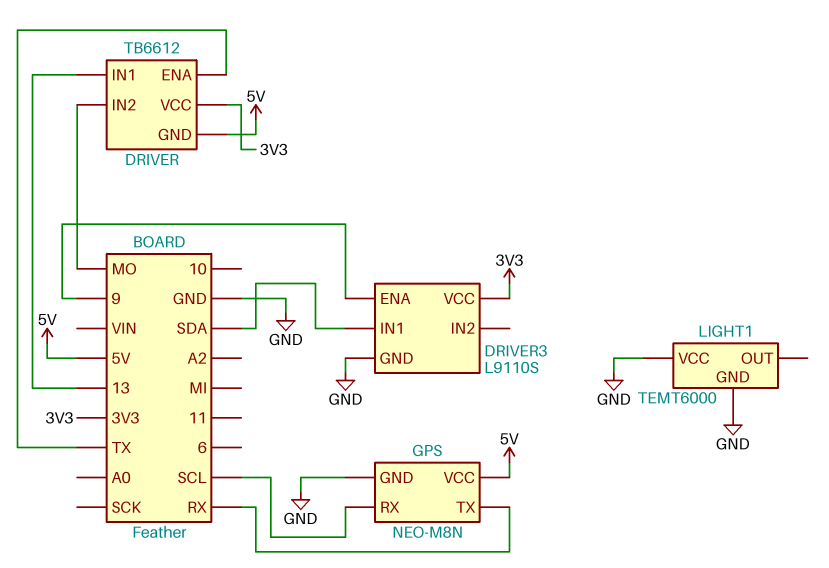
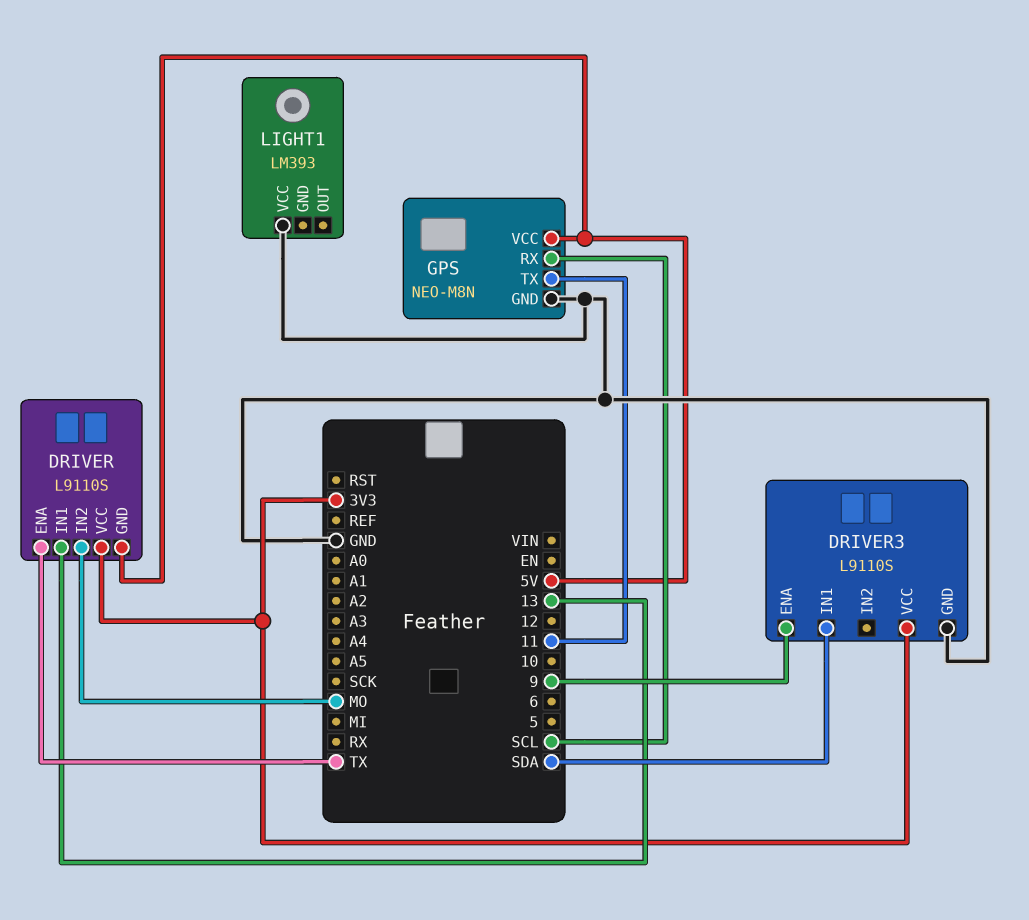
DRIVER: TB6612 -> L9110S
GPS pin TX: RX -> 11
LIGHT1: TEMT6000 -> LM393
LIGHT1 pin GND: GND -> none

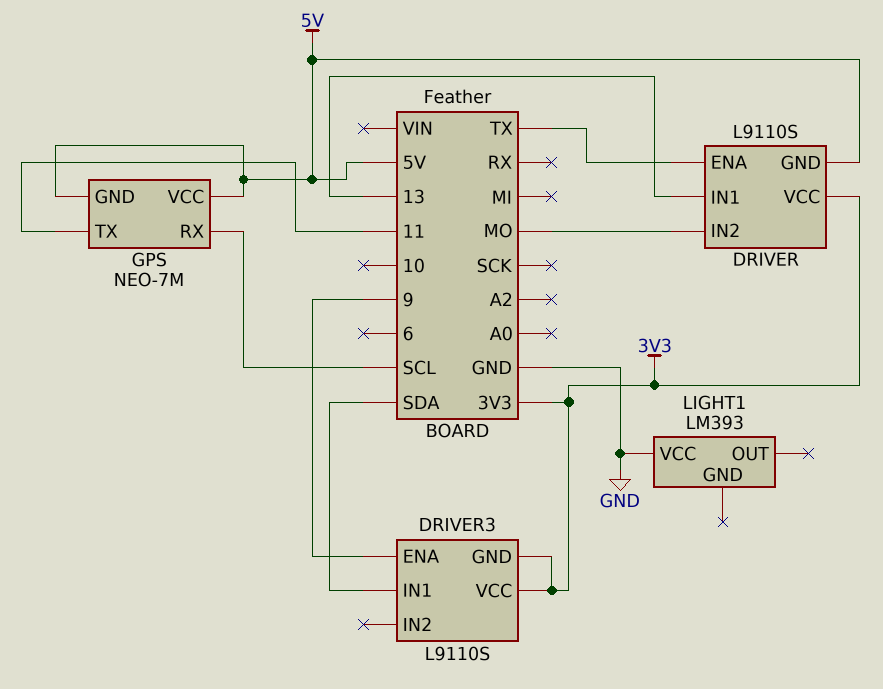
DRIVER3 pin GND: GND -> 3V3
GPS: NEO-M8N -> NEO-7M
GPS pin GND: GND -> 5V

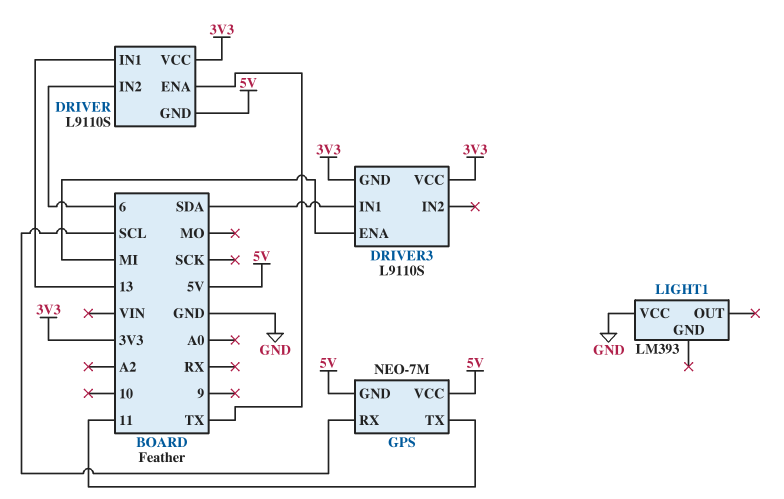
DRIVER pin IN2: MO -> 6
DRIVER3 pin ENA: 9 -> MI

